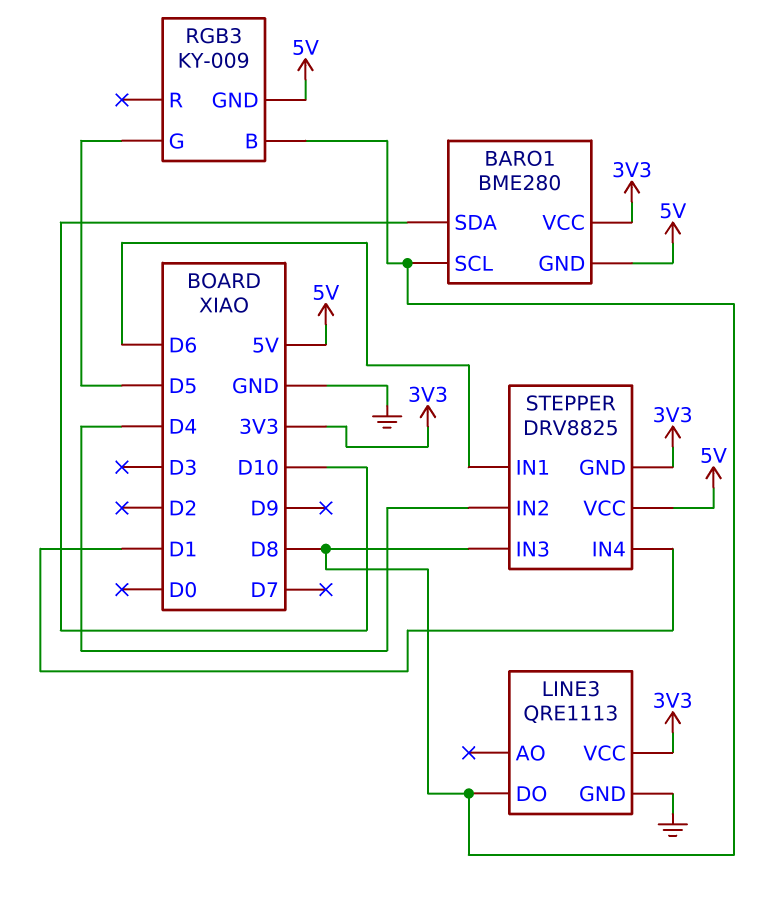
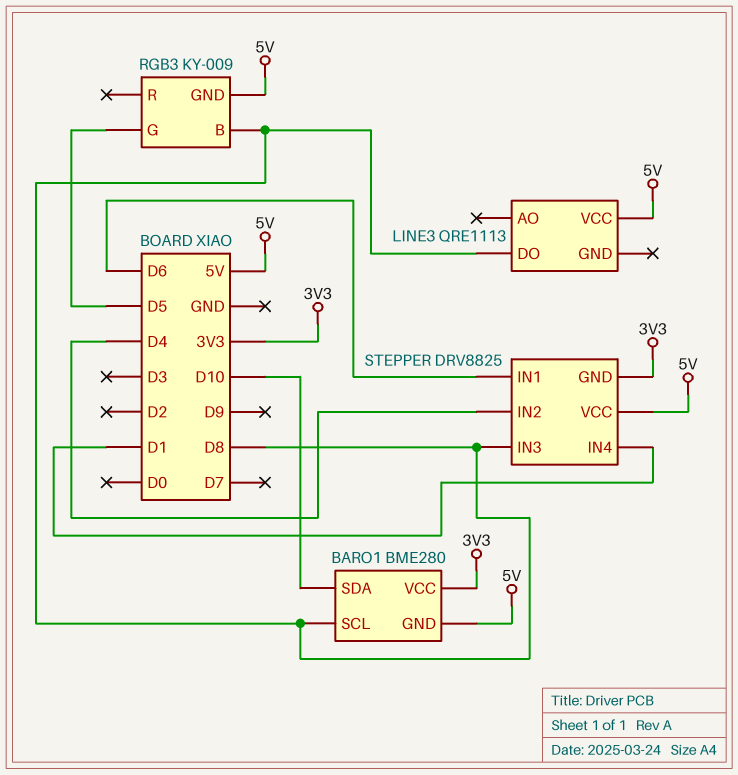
LINE3 pin GND: GND -> none
LINE3 pin VCC: 3V3 -> 5V

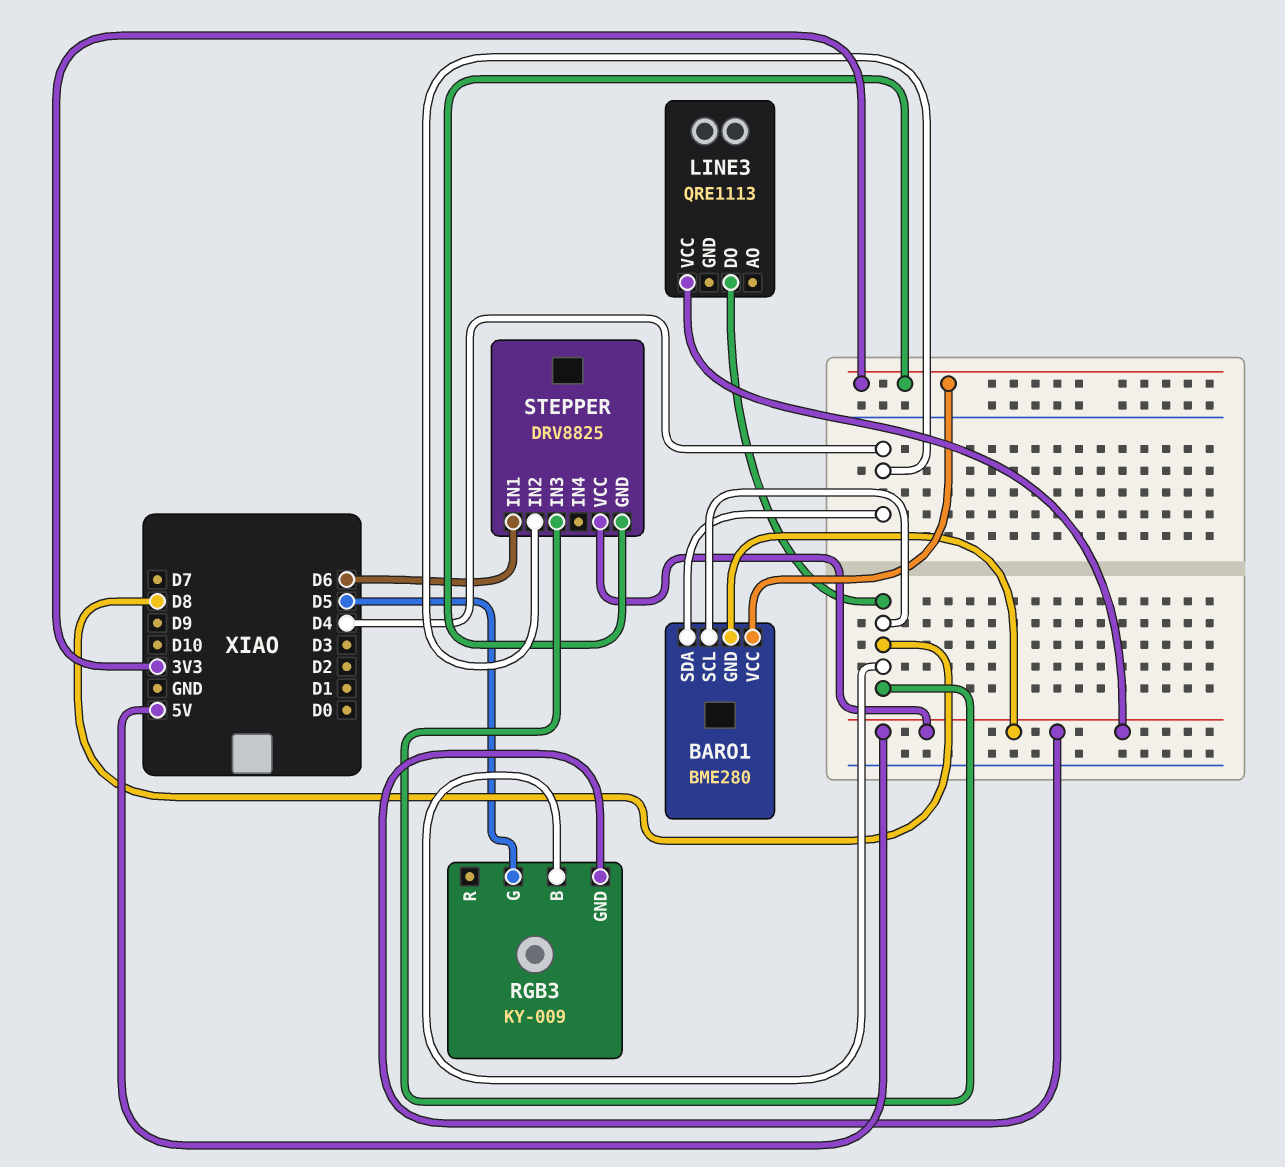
BARO1 pin SDA: D10 -> D4
STEPPER pin IN4: D1 -> none

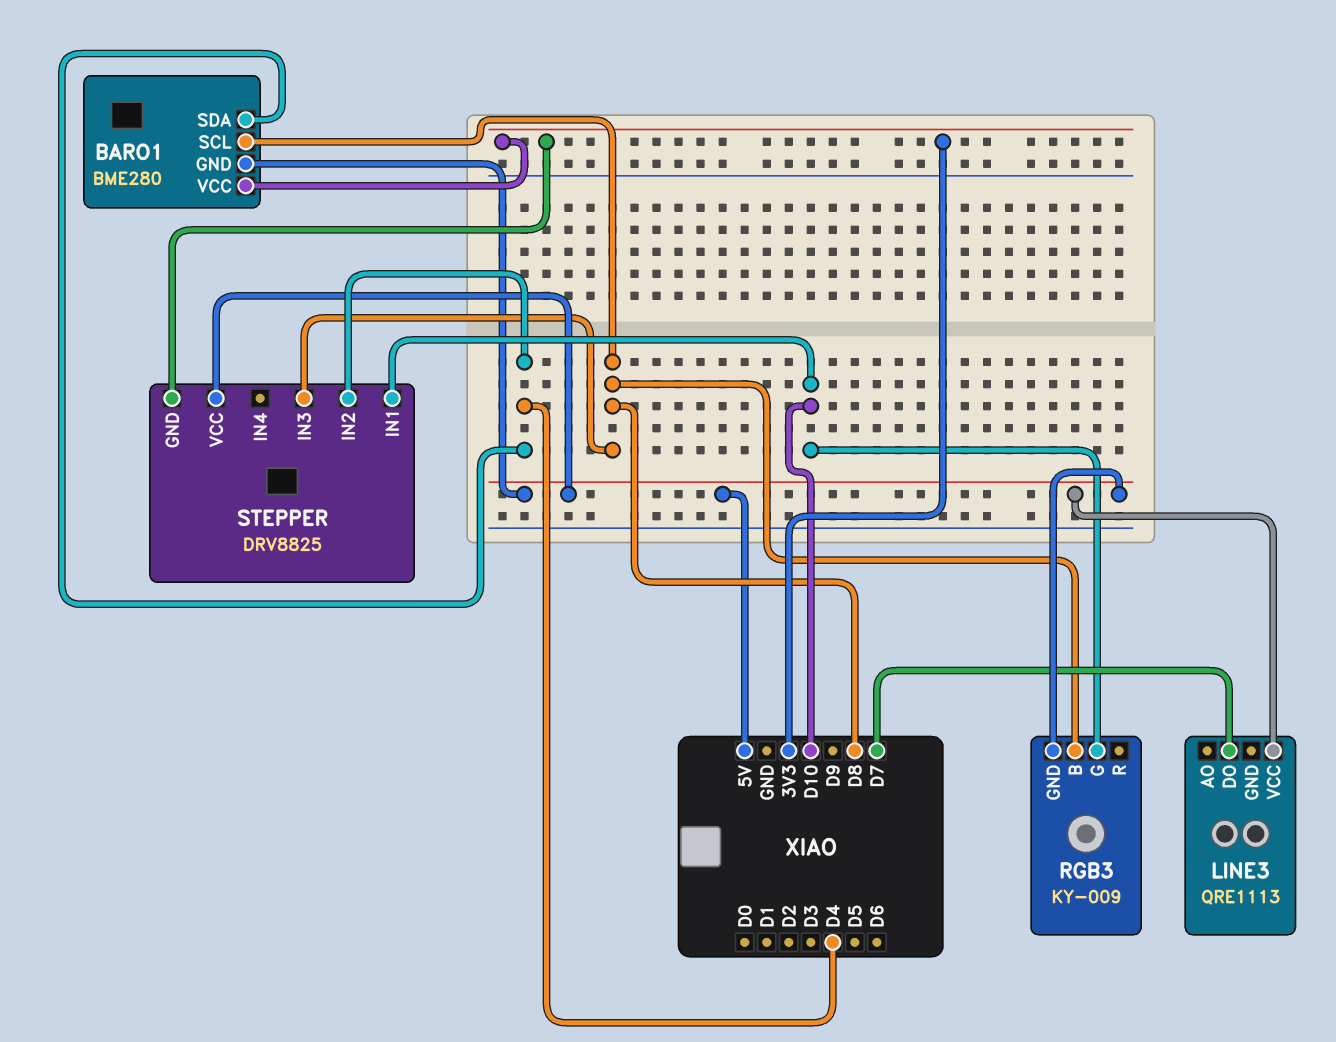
LINE3 pin DO: D8 -> D7
RGB3 pin G: D5 -> D10
STEPPER pin IN1: D6 -> D10

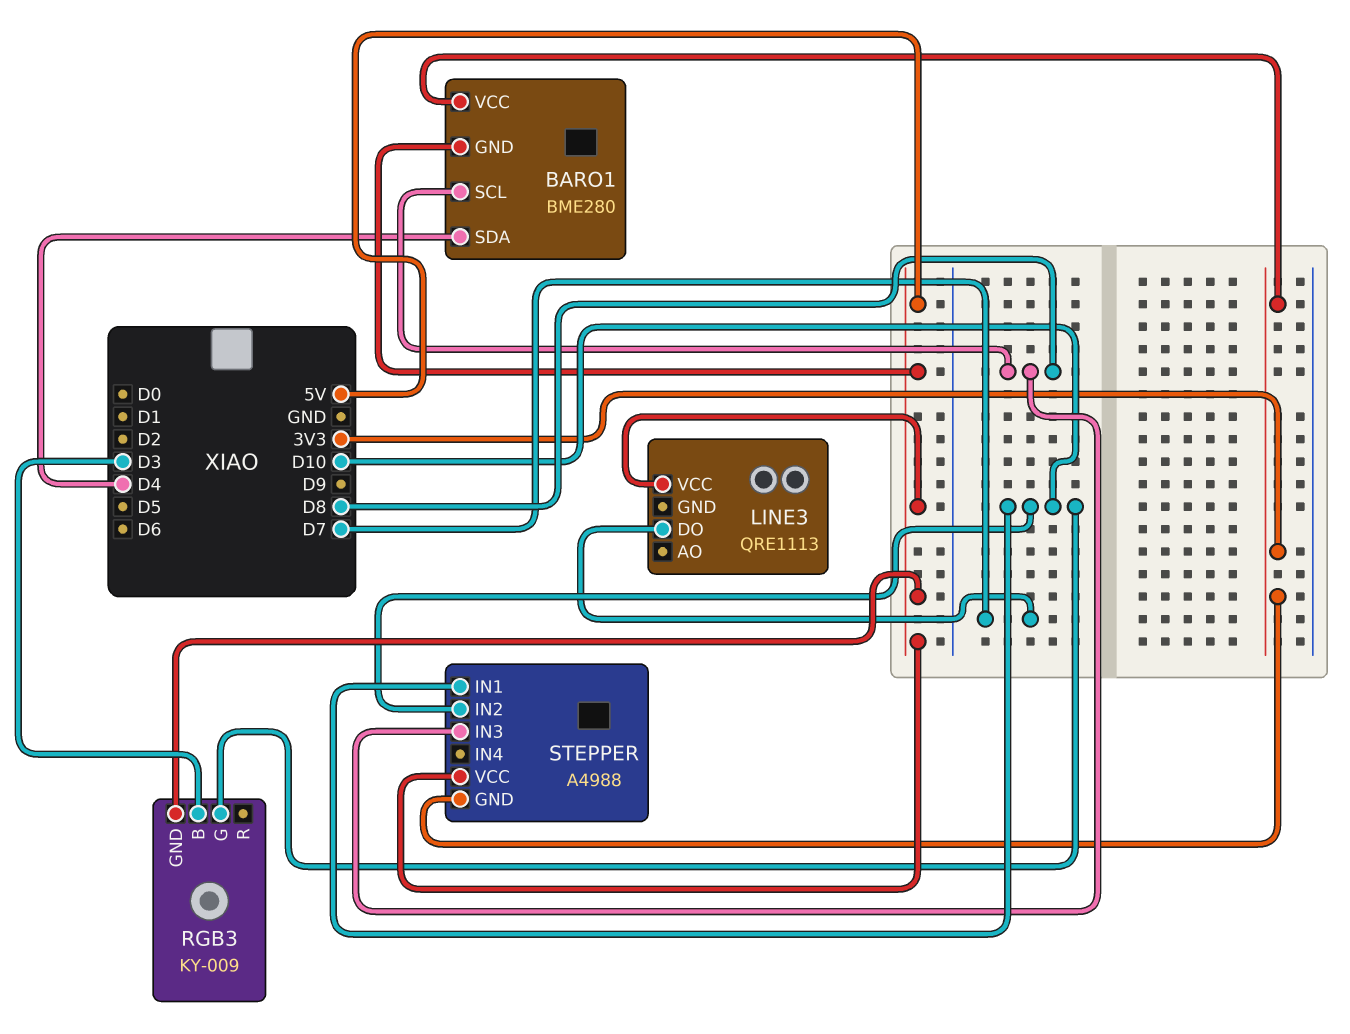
RGB3 pin B: D8 -> D3
STEPPER: DRV8825 -> A4988
STEPPER pin IN2: D4 -> D10

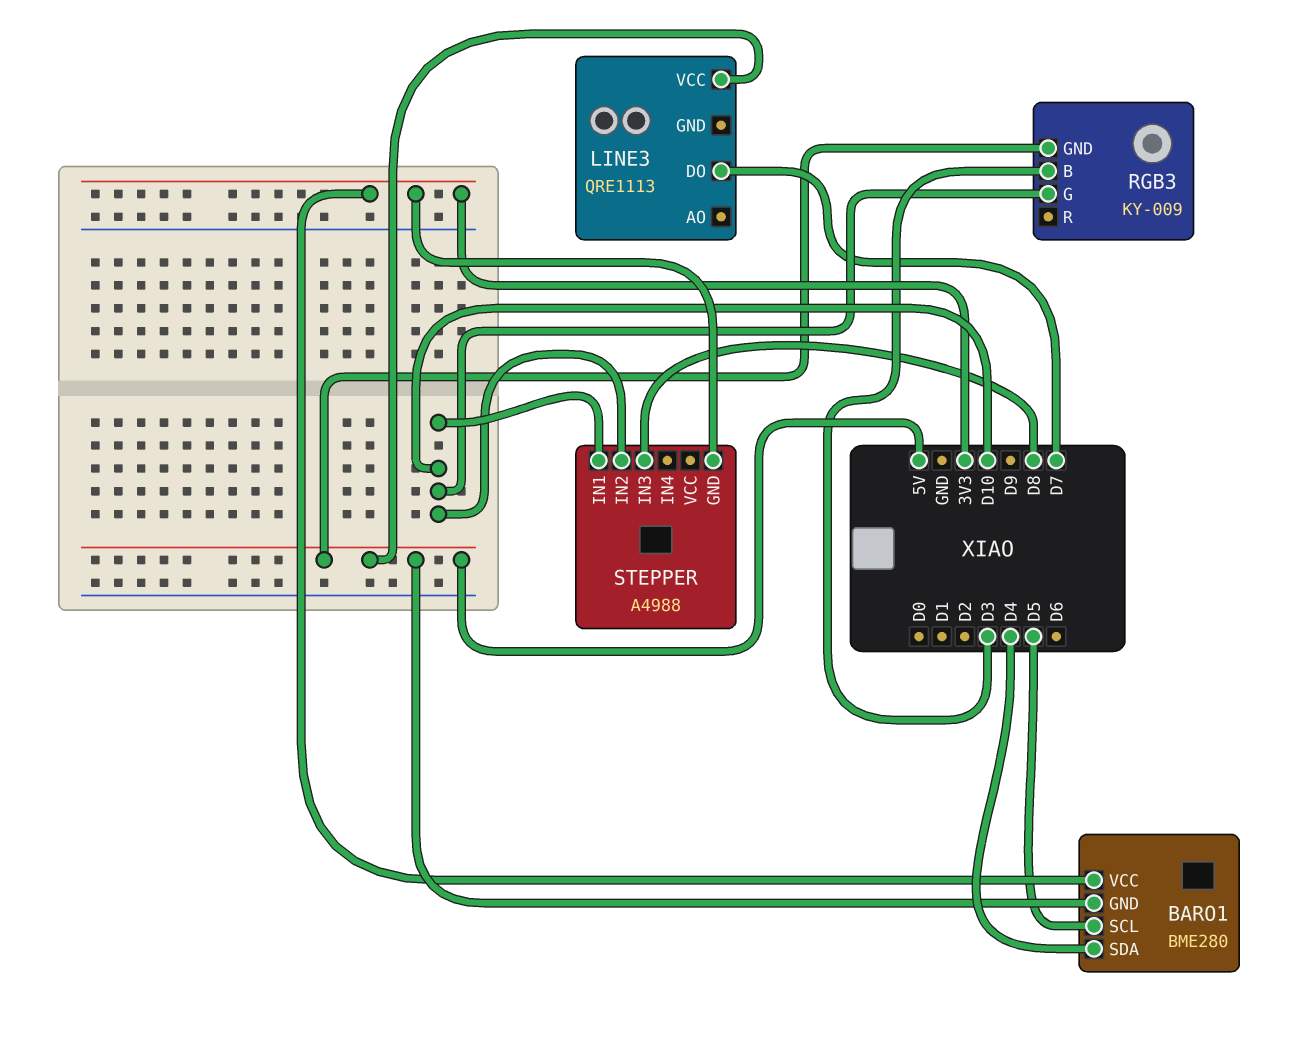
BARO1 pin SCL: D8 -> D5
STEPPER pin VCC: 5V -> none

